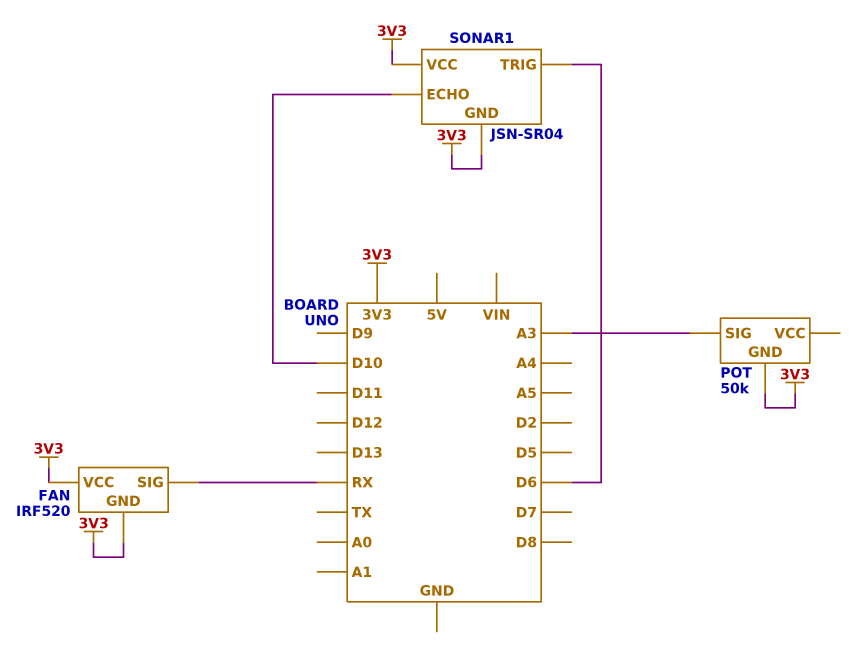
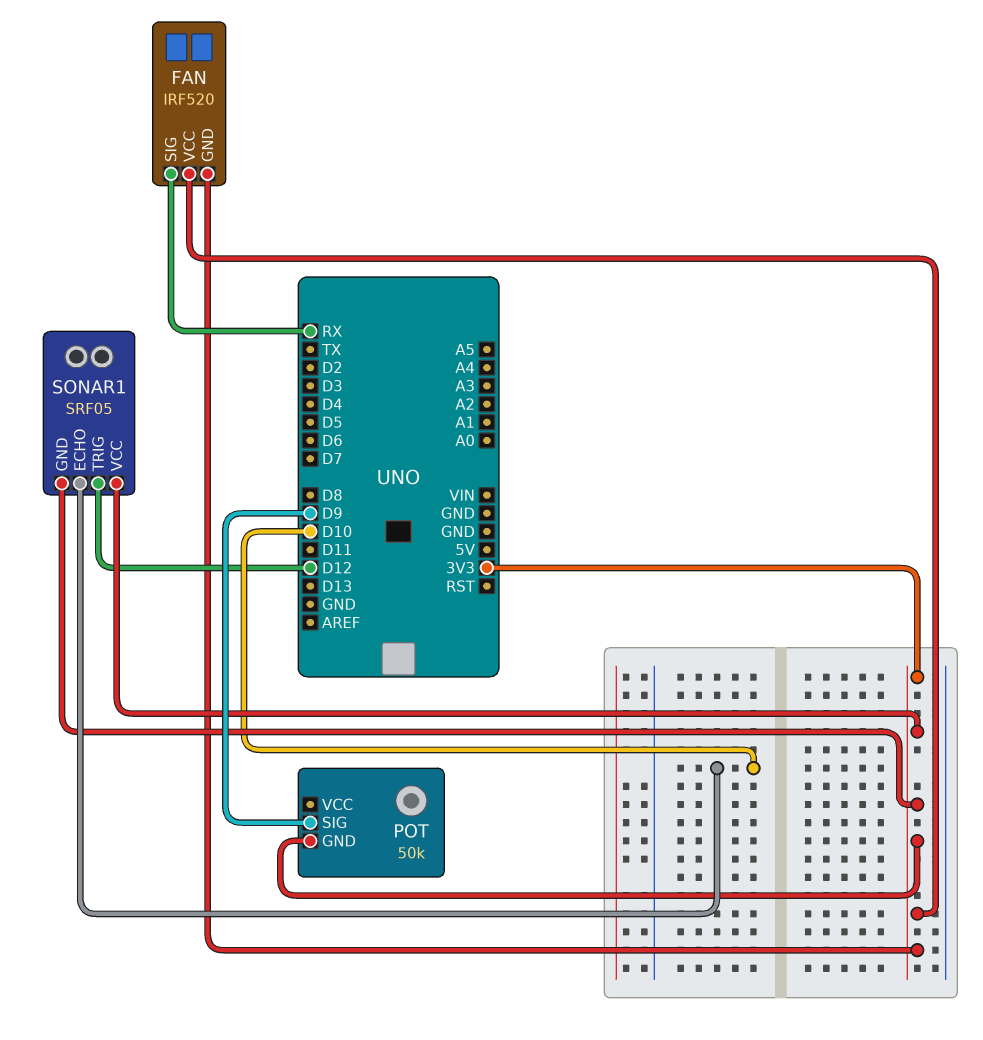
POT pin SIG: A3 -> D9
SONAR1: JSN-SR04 -> SRF05
SONAR1 pin TRIG: D6 -> D12

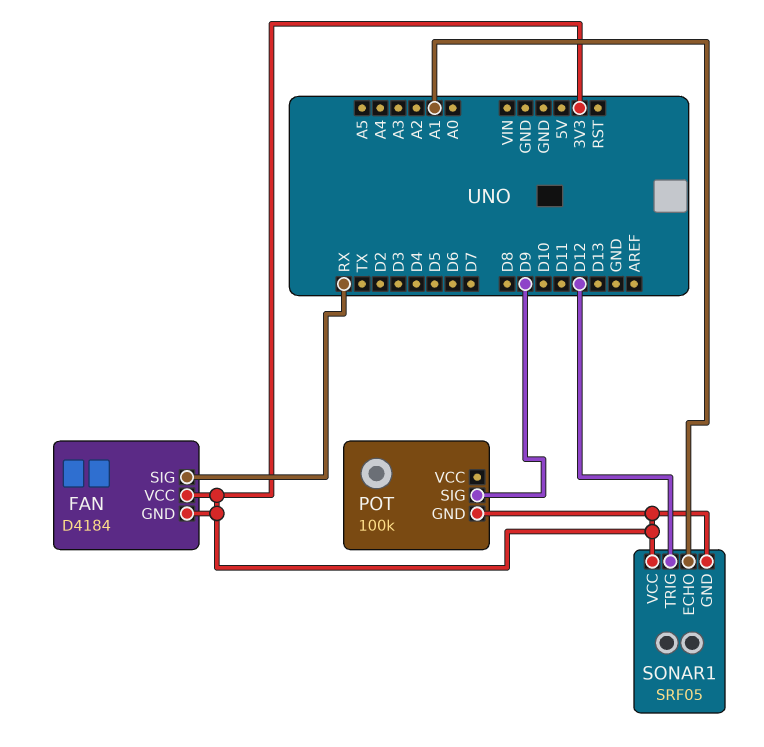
FAN: IRF520 -> D4184
POT: 50k -> 100k
SONAR1 pin ECHO: D10 -> A1

